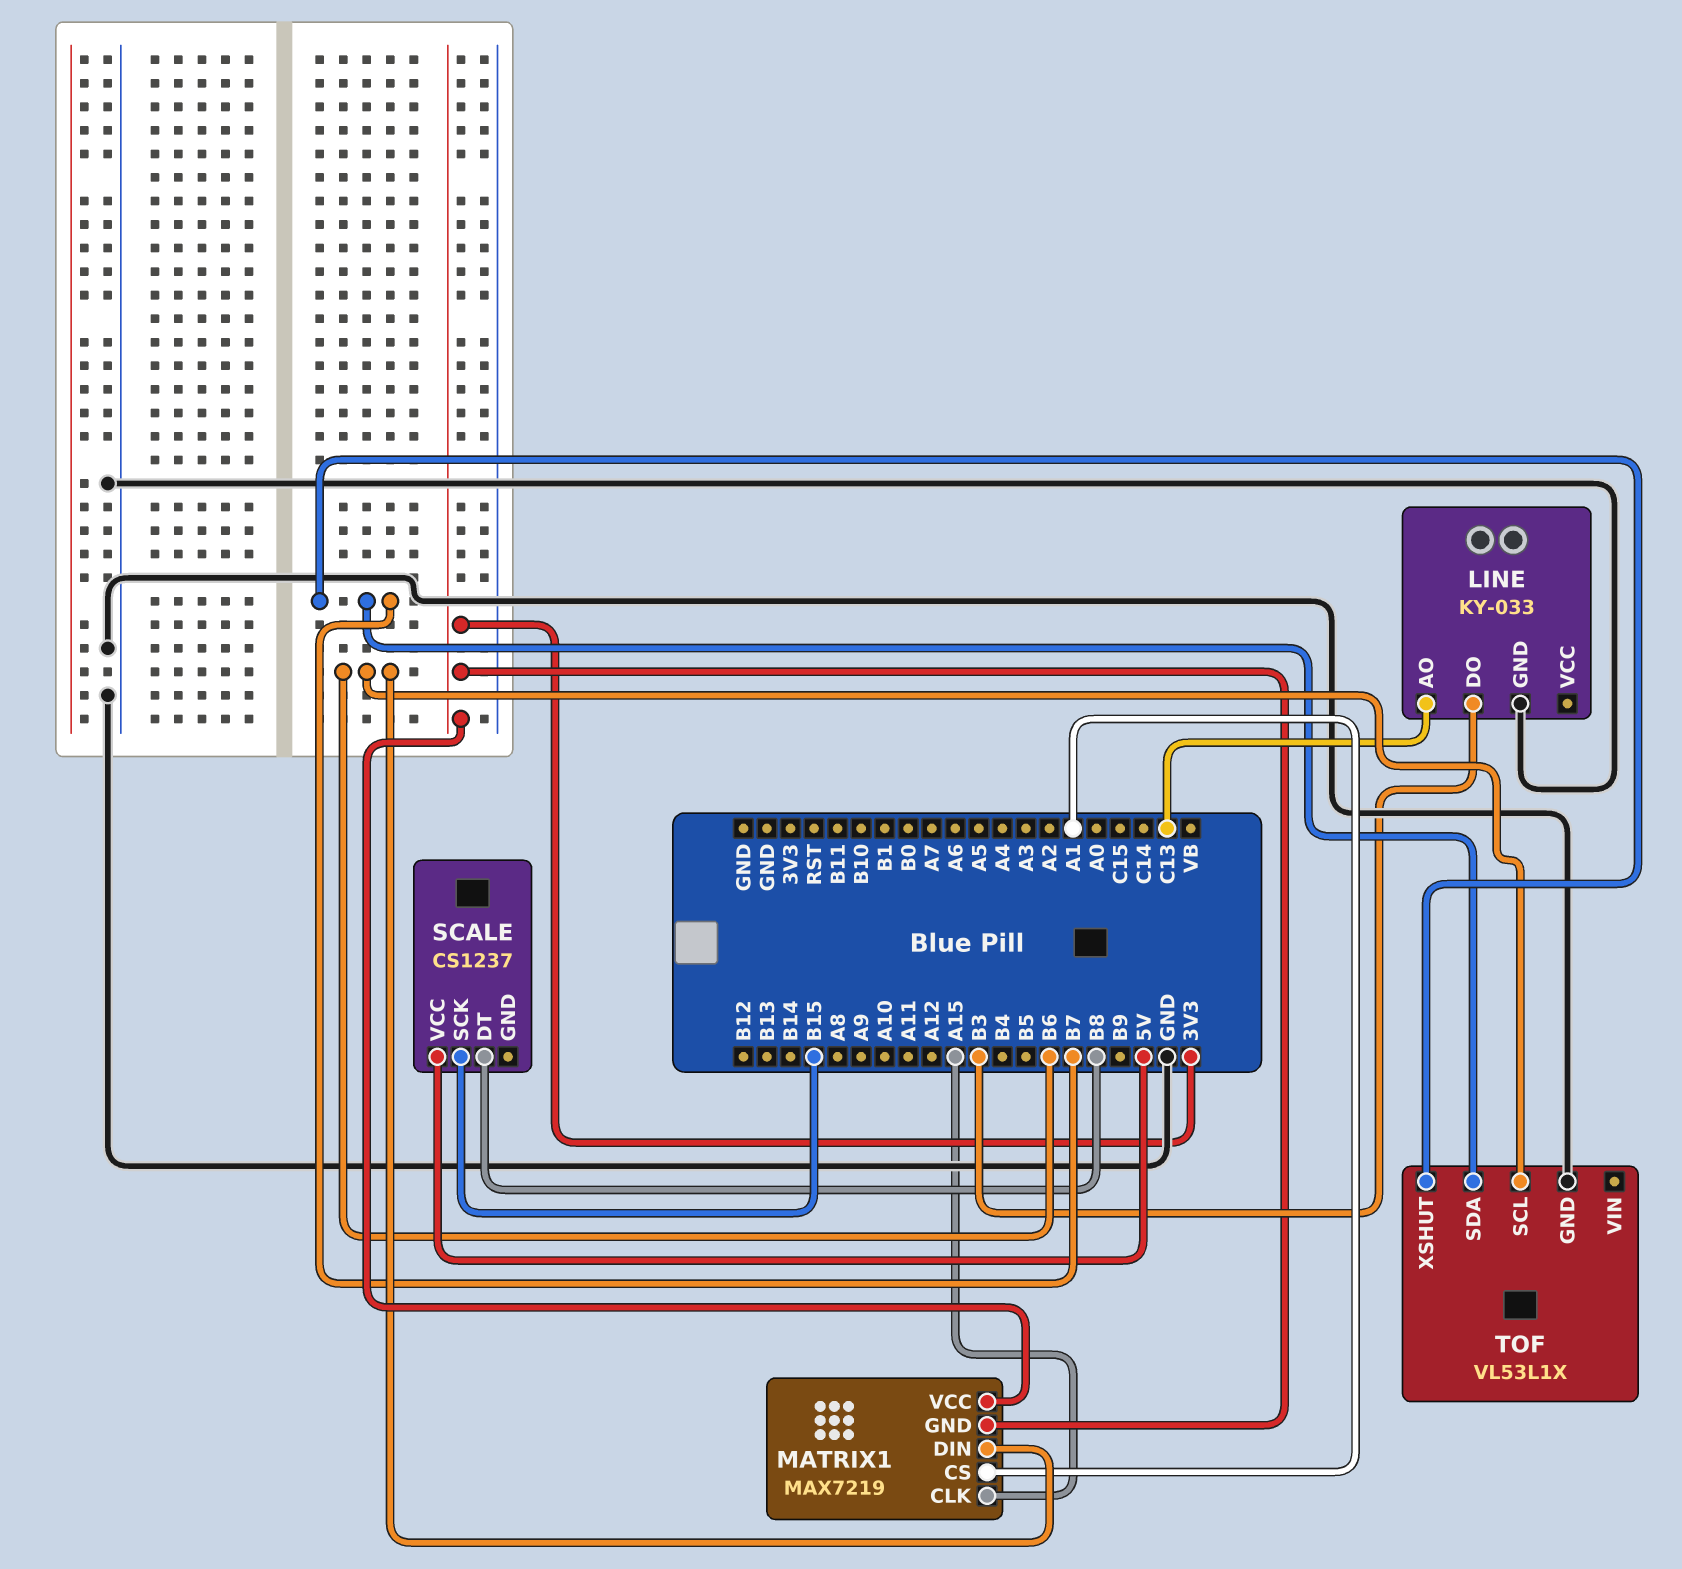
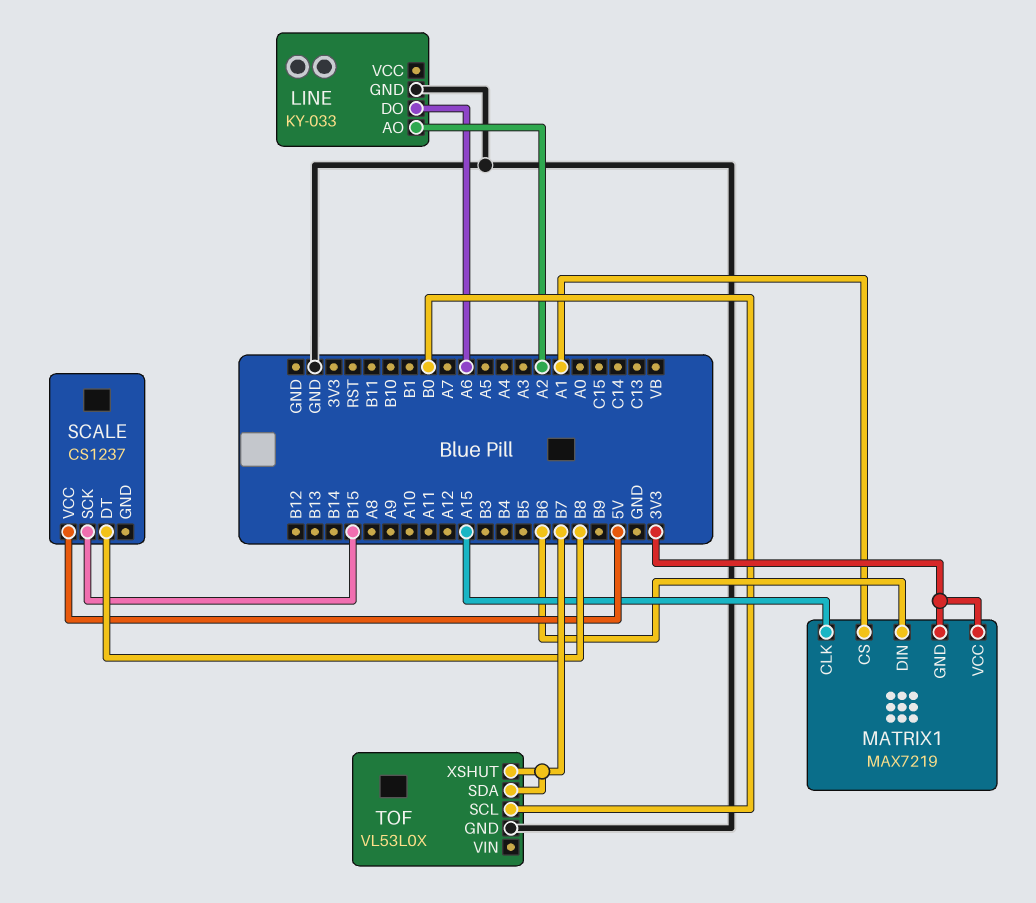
LINE pin AO: C13 -> A2
LINE pin DO: B3 -> A6
TOF: VL53L1X -> VL53L0X
TOF pin SCL: B6 -> B0

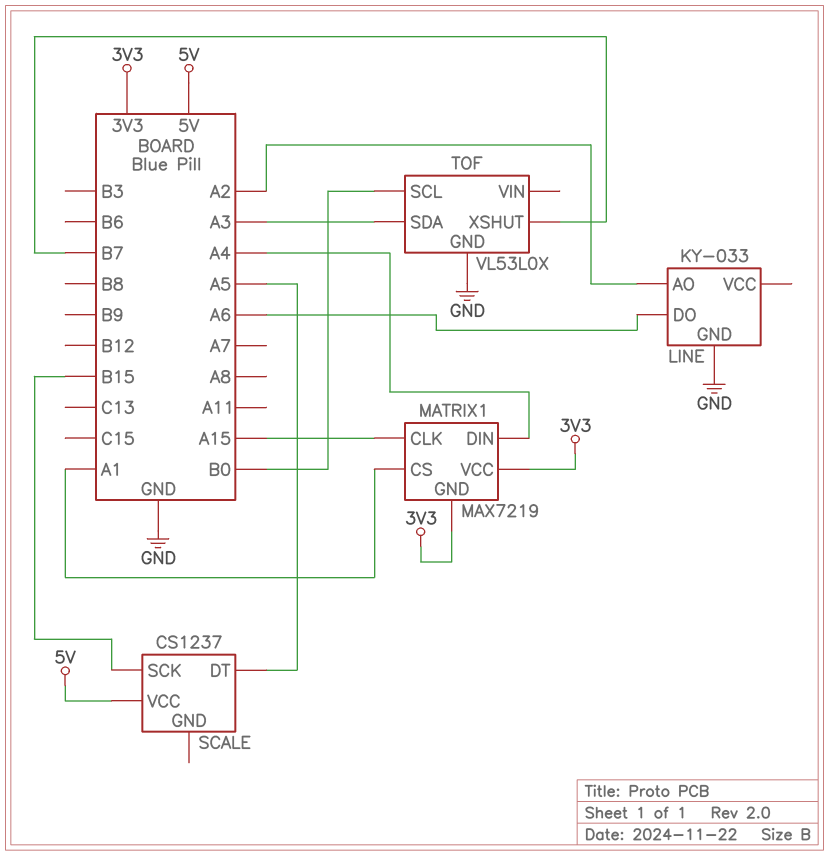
MATRIX1 pin DIN: B6 -> A4
SCALE pin DT: B8 -> A5
TOF pin SDA: B7 -> A3

